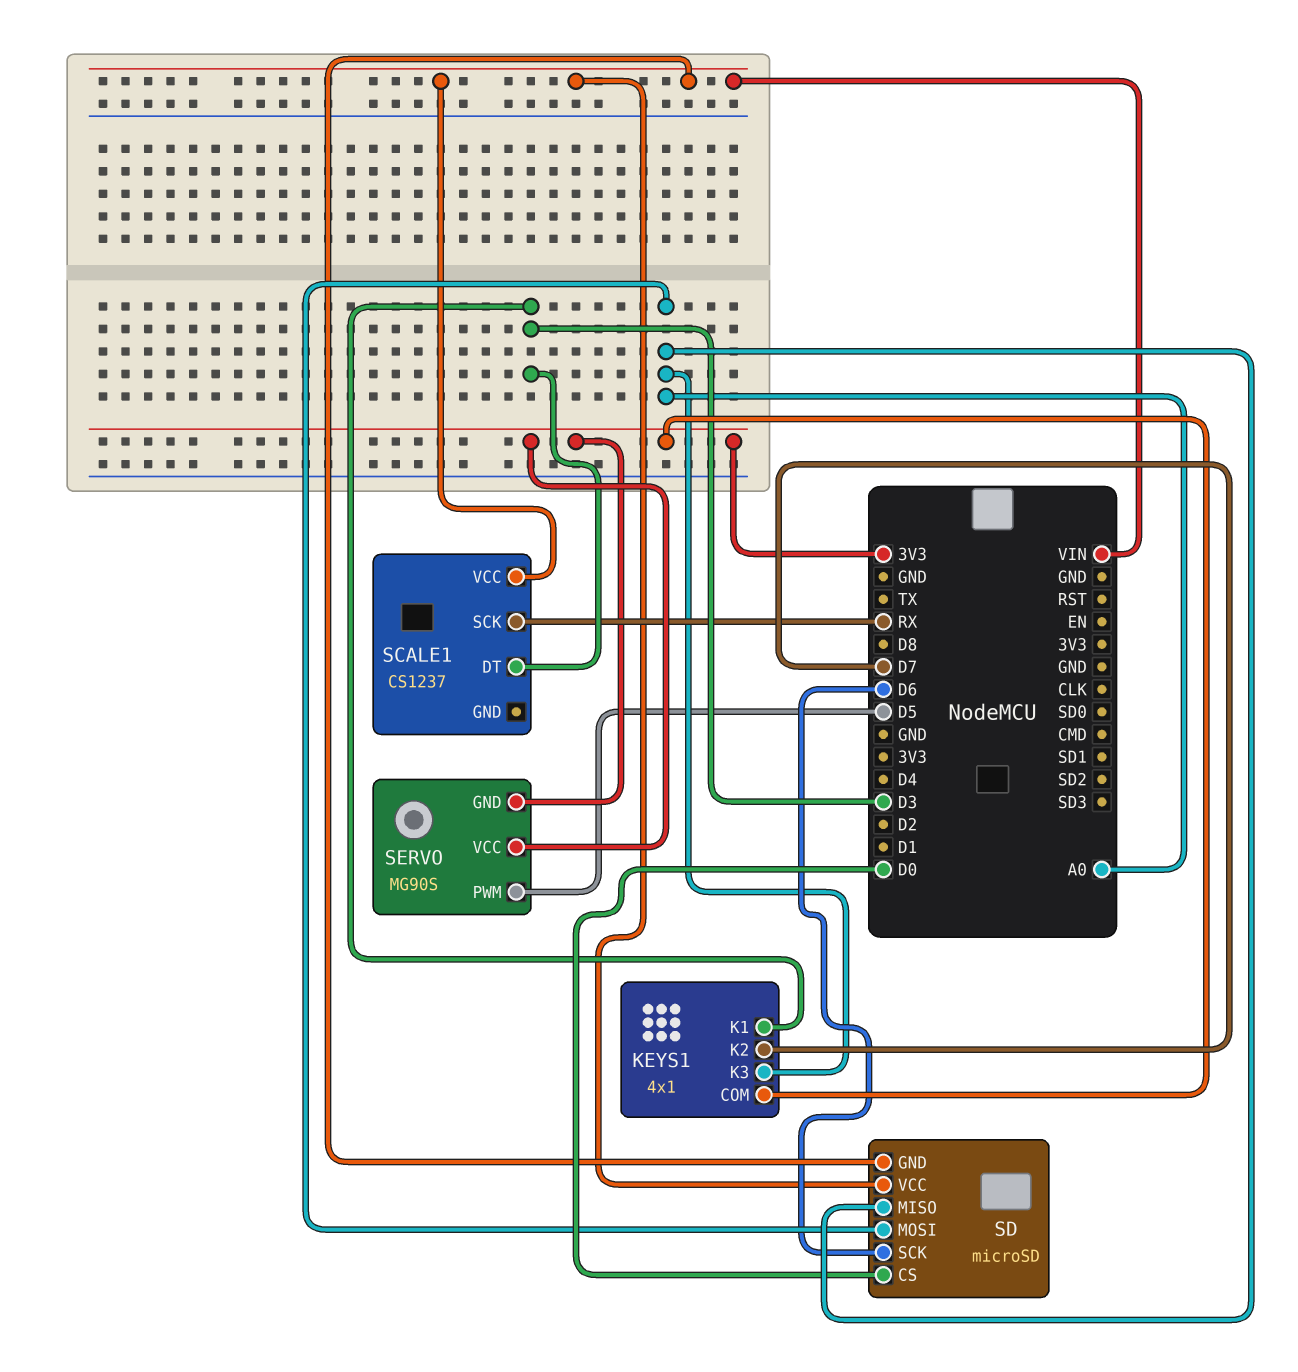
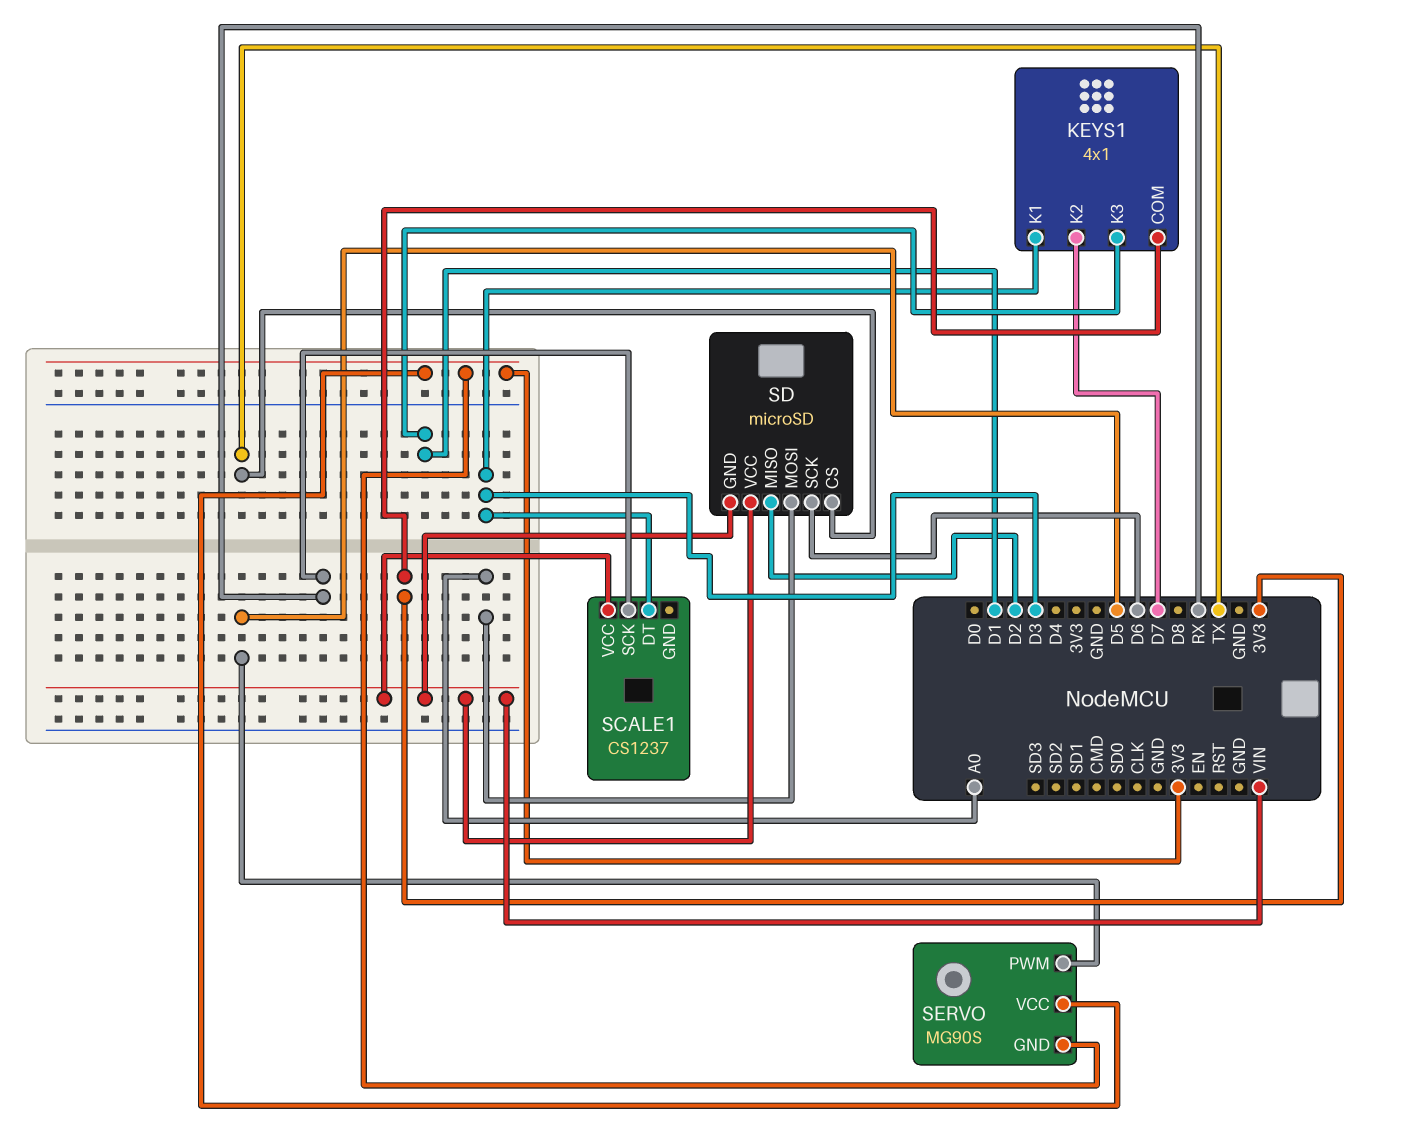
KEYS1 pin K3: A0 -> D1
SD pin CS: D0 -> TX
SD pin MISO: A0 -> D2

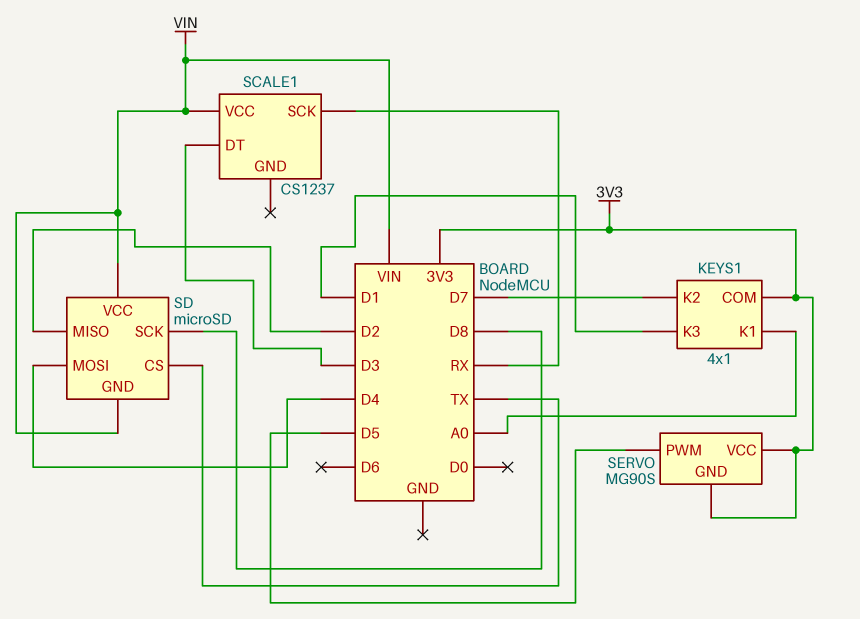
KEYS1 pin K1: D3 -> A0
SD pin MOSI: A0 -> D4
SD pin SCK: D6 -> D8

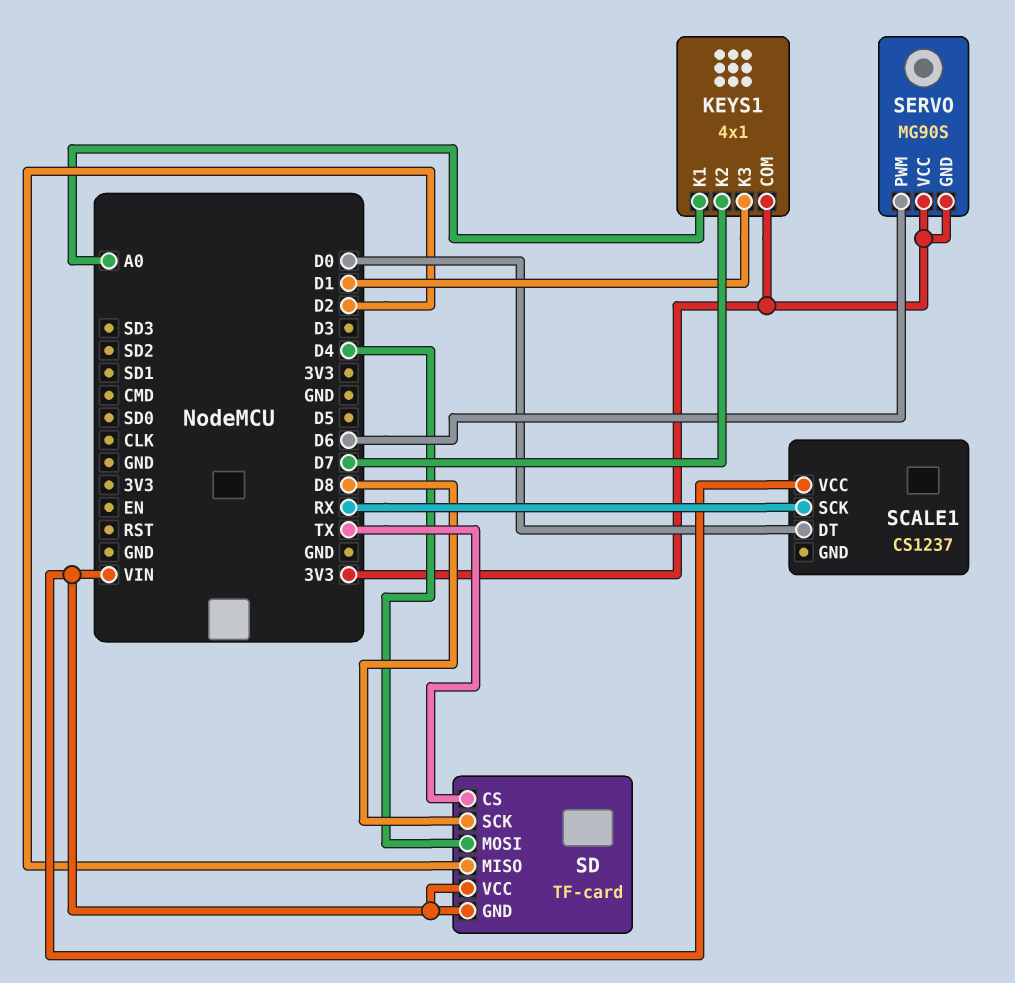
SCALE1 pin DT: D3 -> D0
SD: microSD -> TF-card
SERVO pin PWM: D5 -> D6

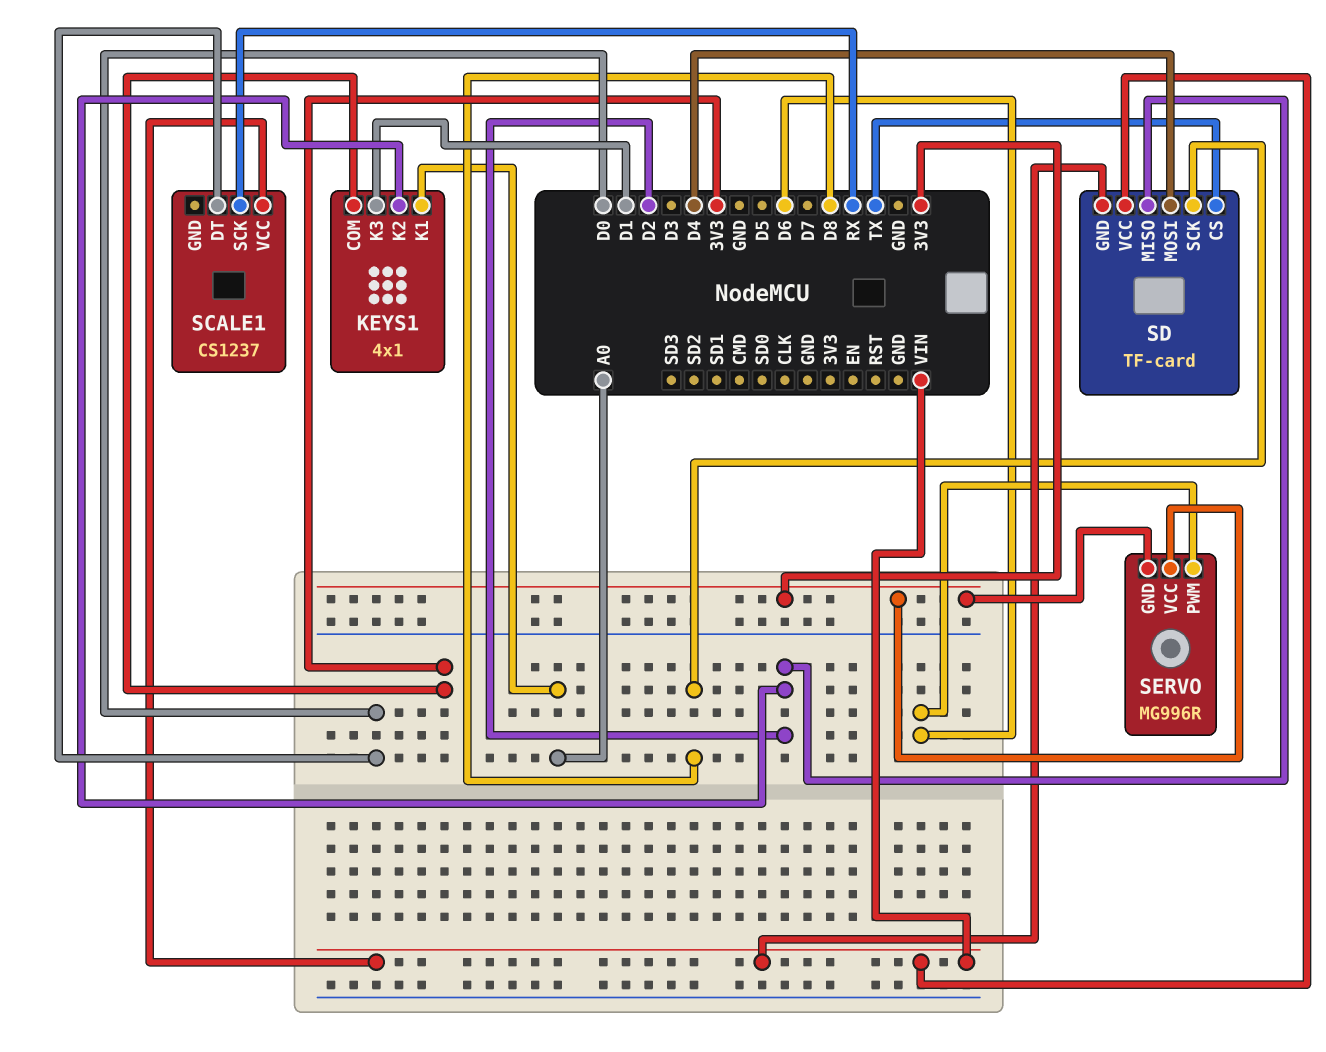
KEYS1 pin K2: D7 -> D2
SERVO: MG90S -> MG996R

